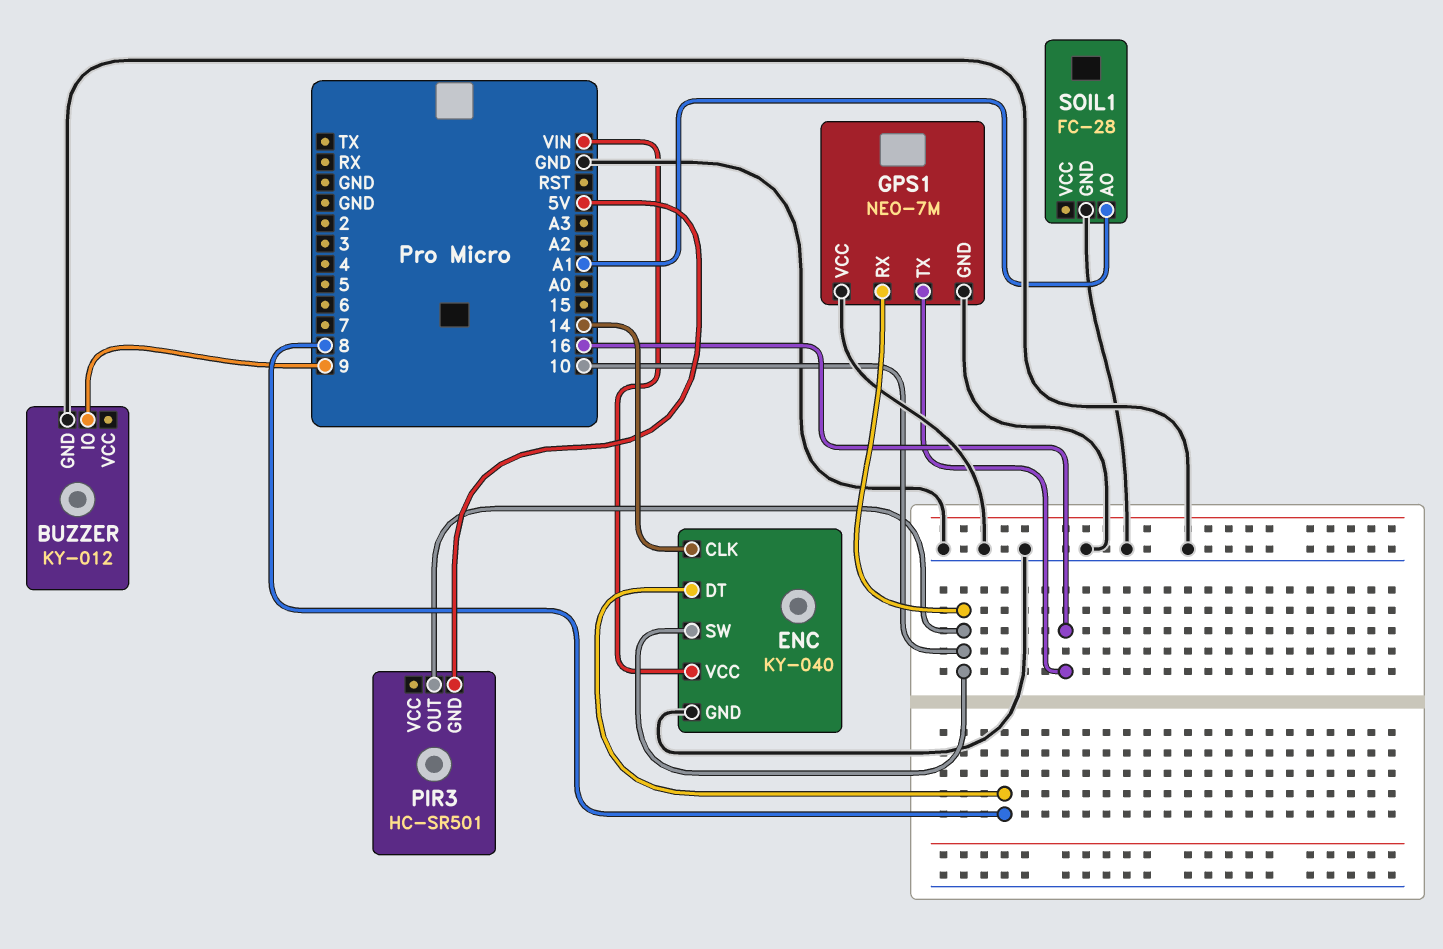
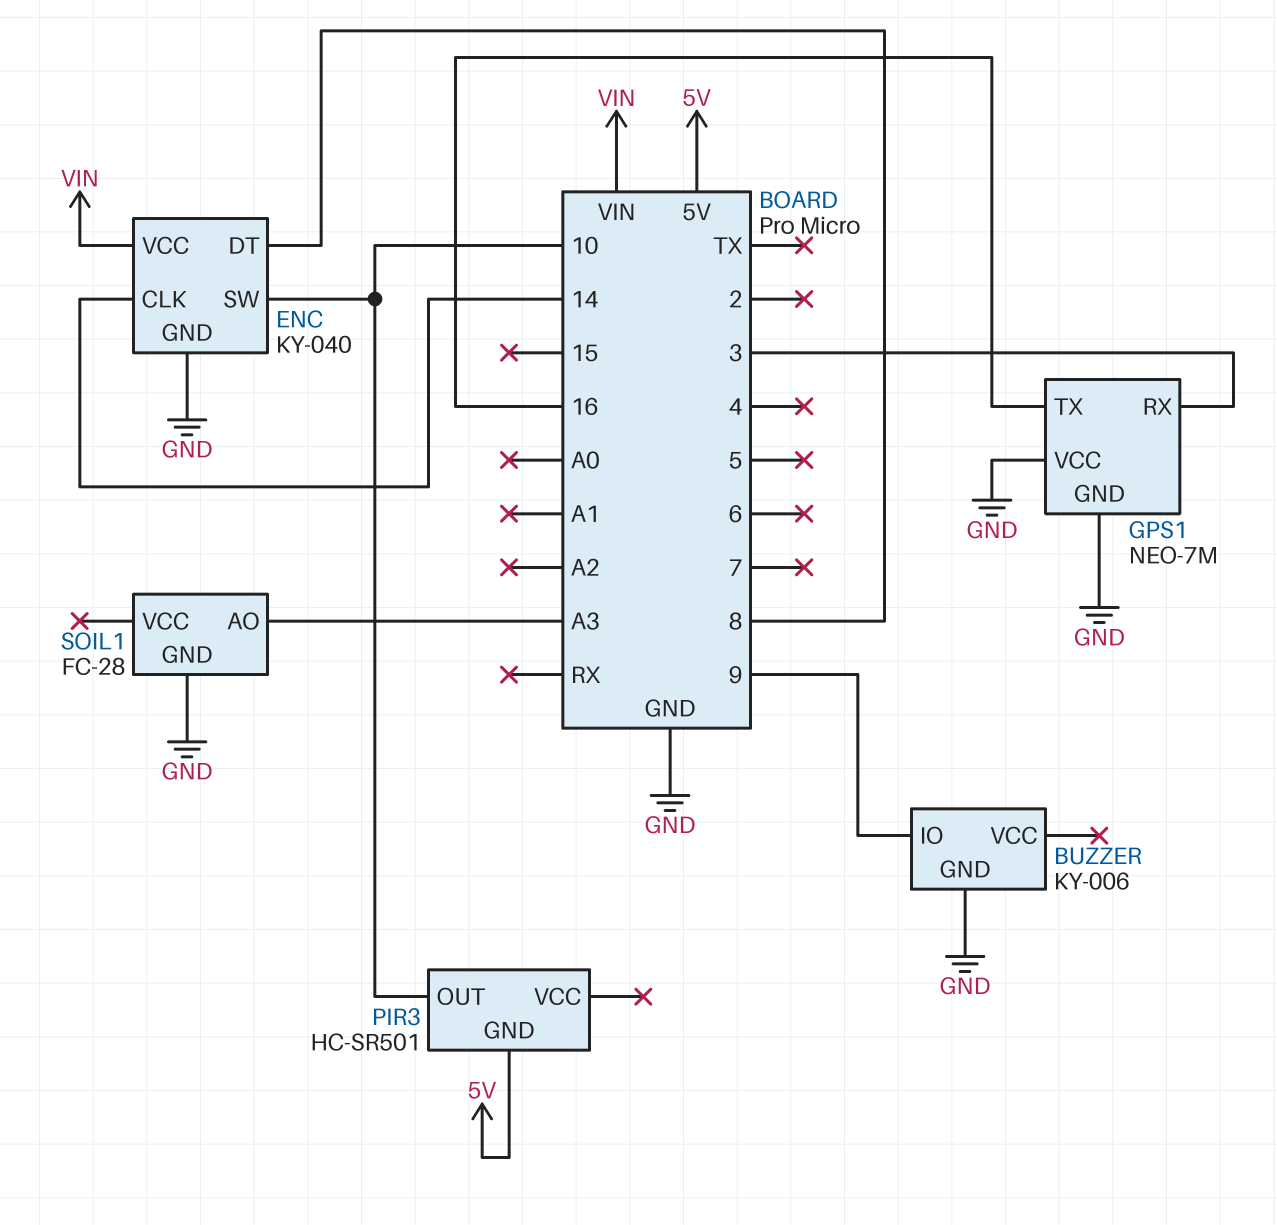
BUZZER: KY-012 -> KY-006
GPS1 pin RX: 10 -> 3
SOIL1 pin AO: A1 -> A3

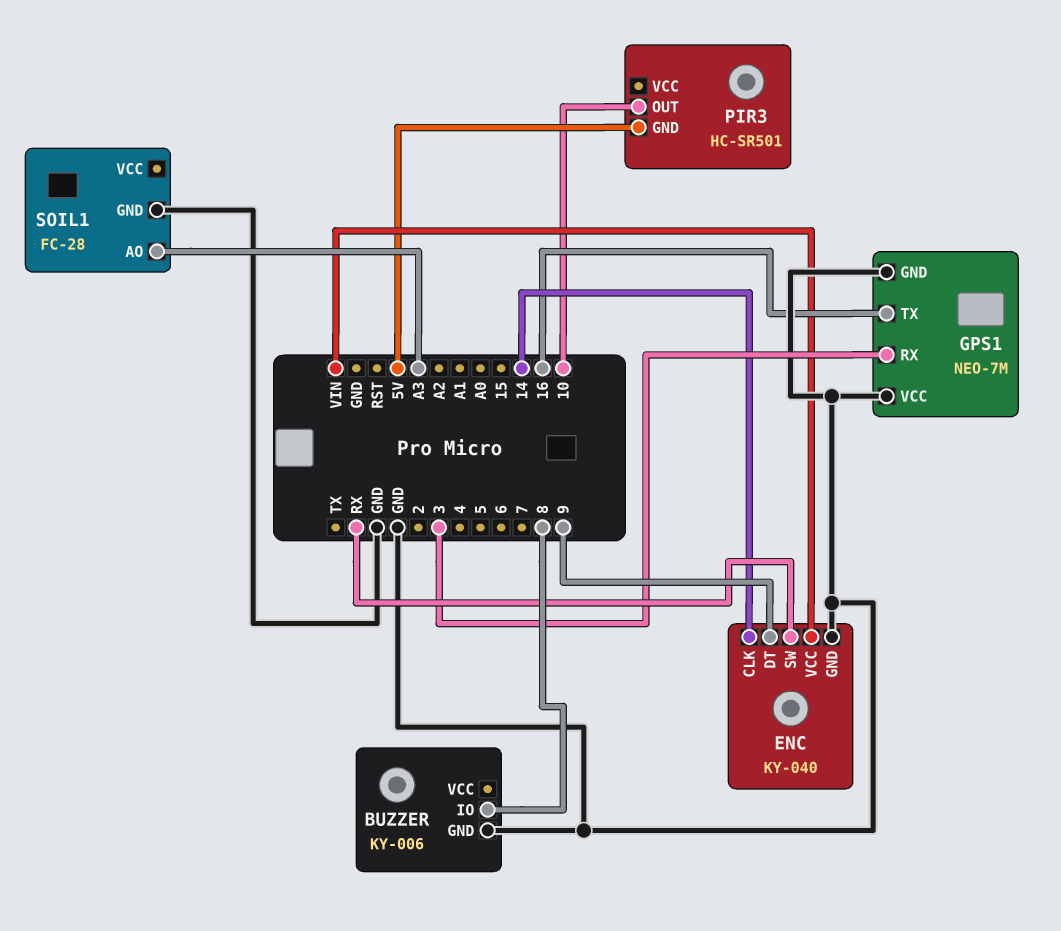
BUZZER pin IO: 9 -> 8
ENC pin DT: 8 -> 9
ENC pin SW: 10 -> RX

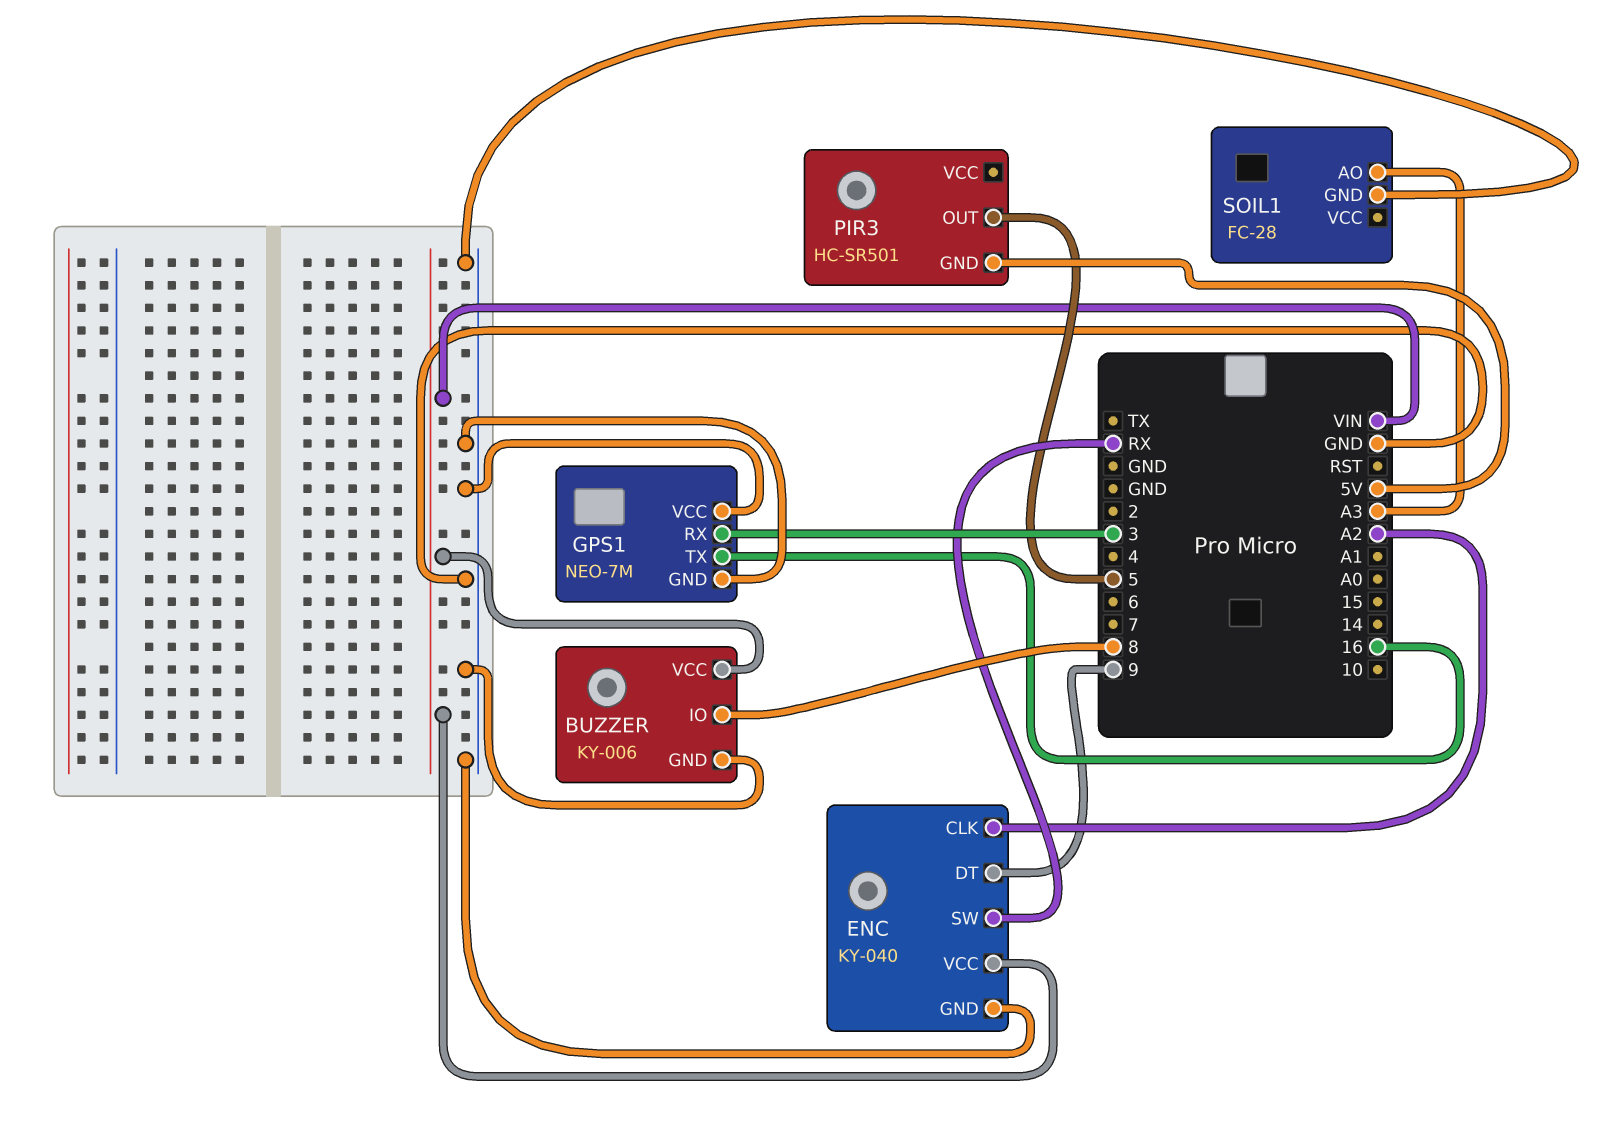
BUZZER pin VCC: none -> VIN
ENC pin CLK: 14 -> A2
PIR3 pin OUT: 10 -> 5

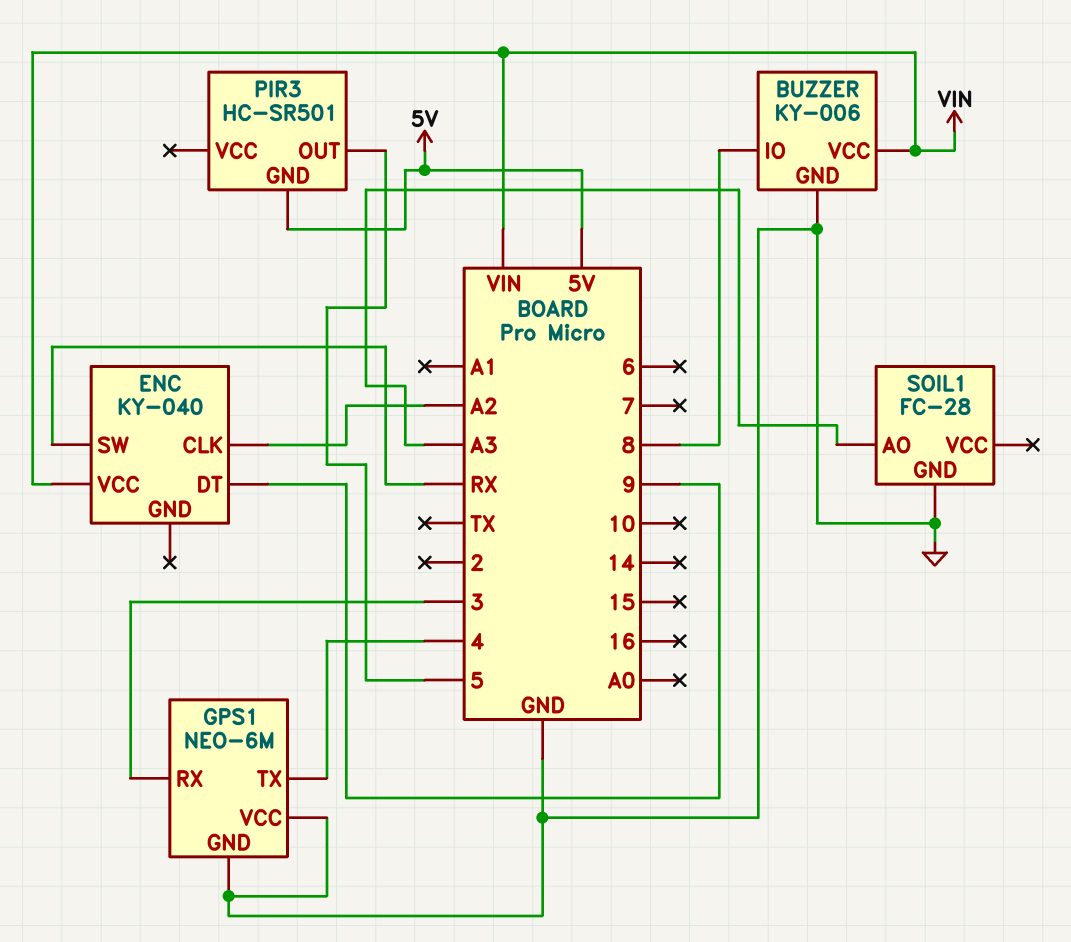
ENC pin GND: GND -> none
GPS1: NEO-7M -> NEO-6M
GPS1 pin TX: 16 -> 4

